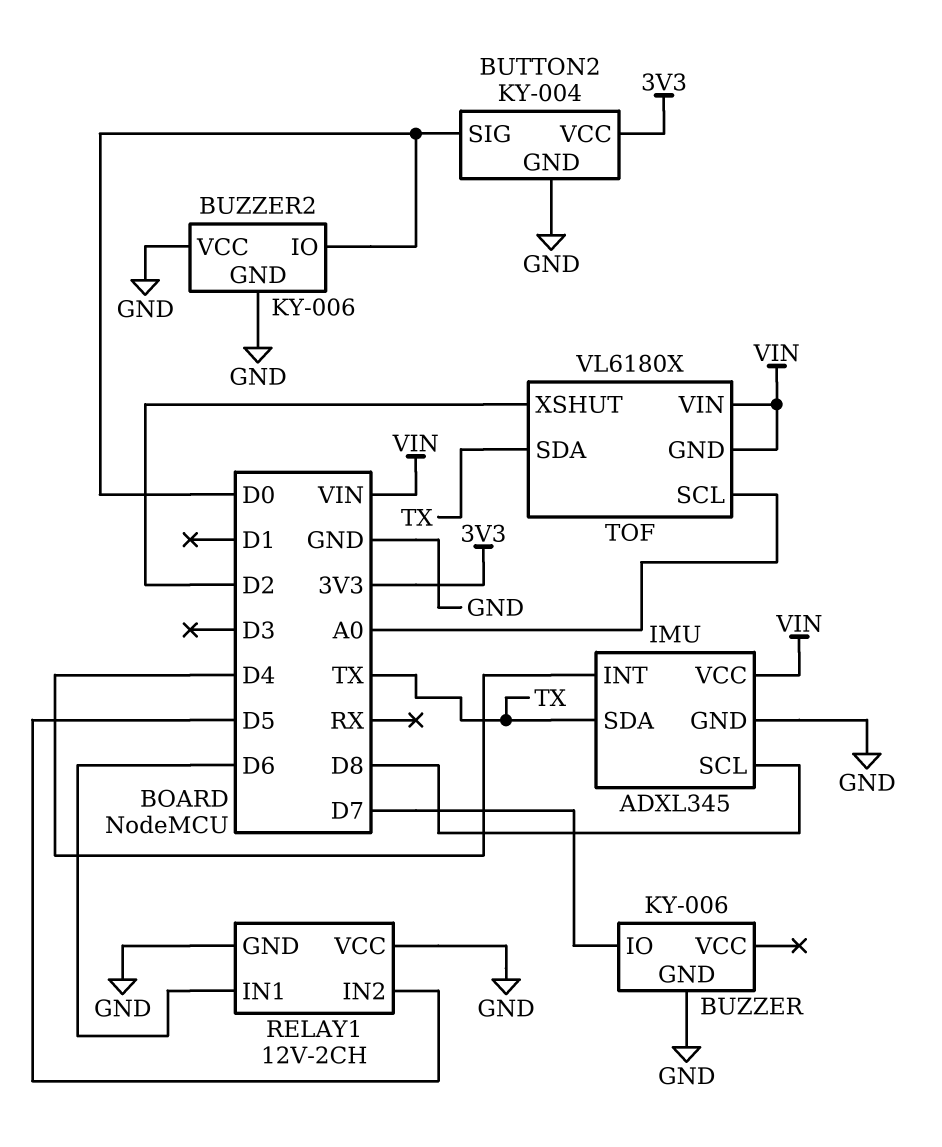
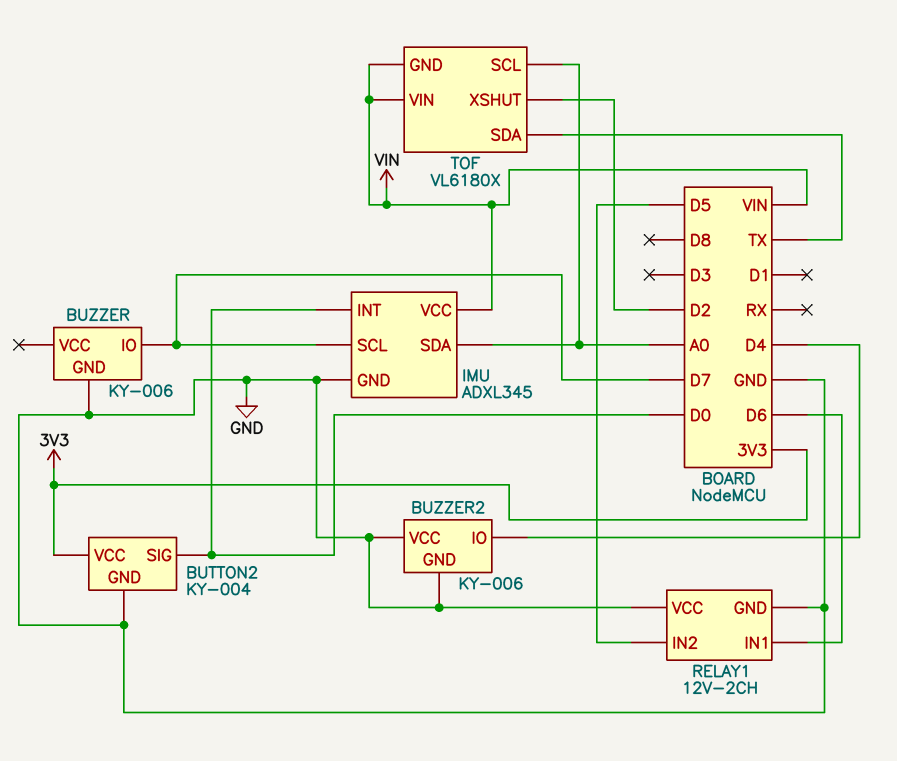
BUZZER2 pin IO: D0 -> D4
IMU pin INT: D4 -> D0
IMU pin SCL: D8 -> D7
IMU pin SDA: TX -> A0

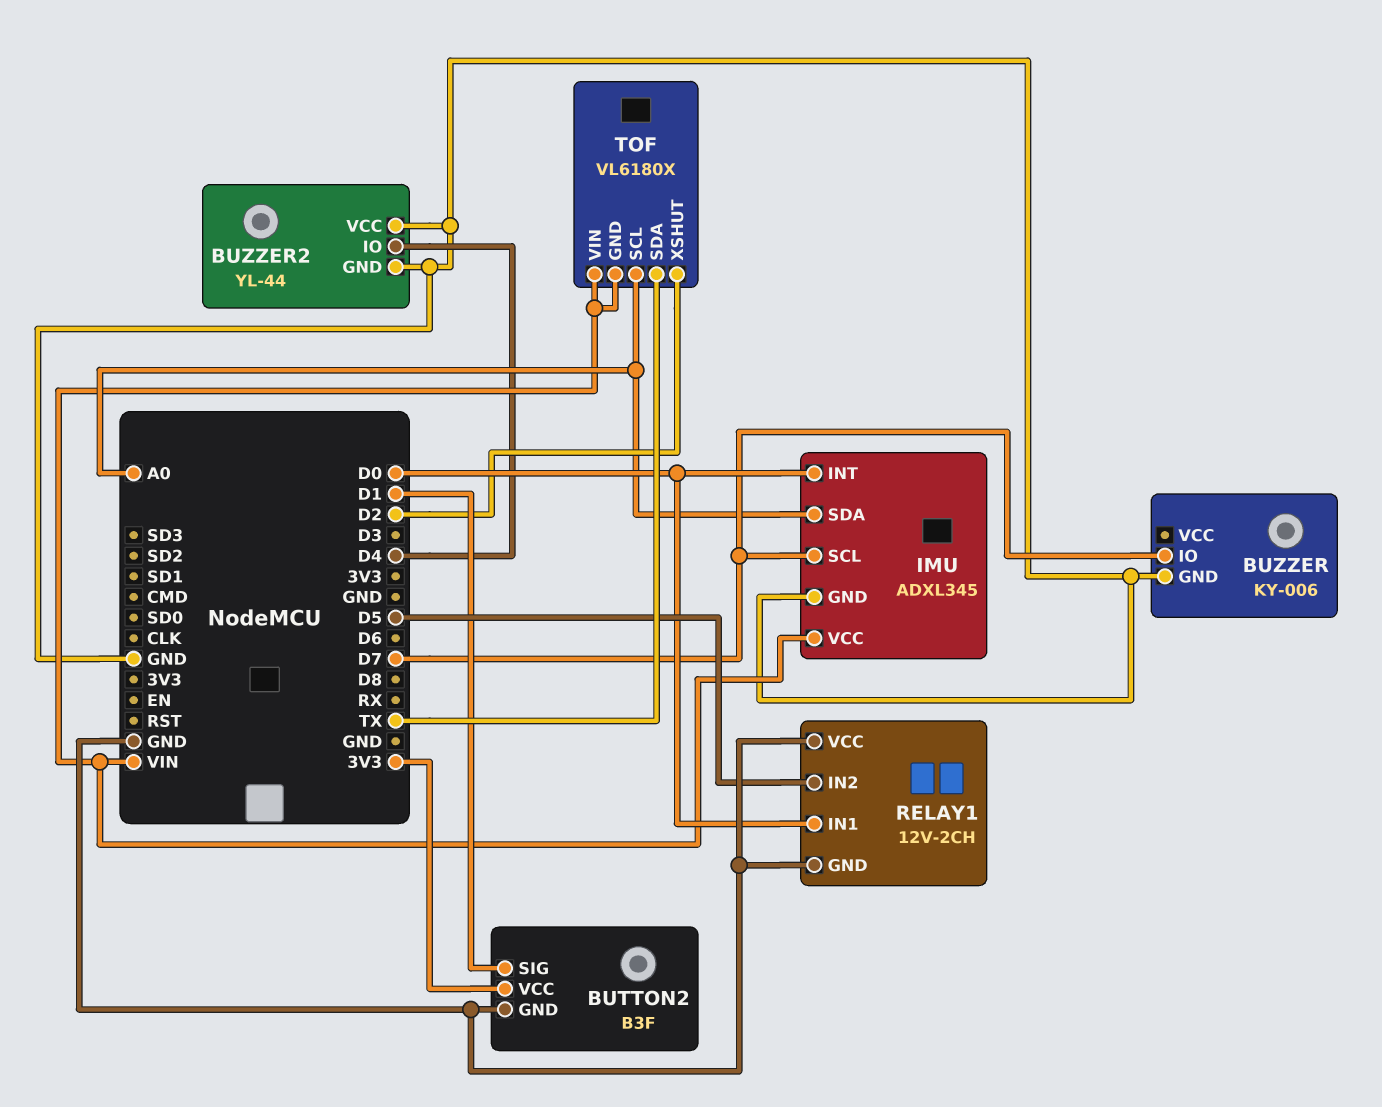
BUTTON2: KY-004 -> B3F
BUTTON2 pin SIG: D0 -> D1
BUZZER2: KY-006 -> YL-44
RELAY1 pin IN1: D6 -> D0

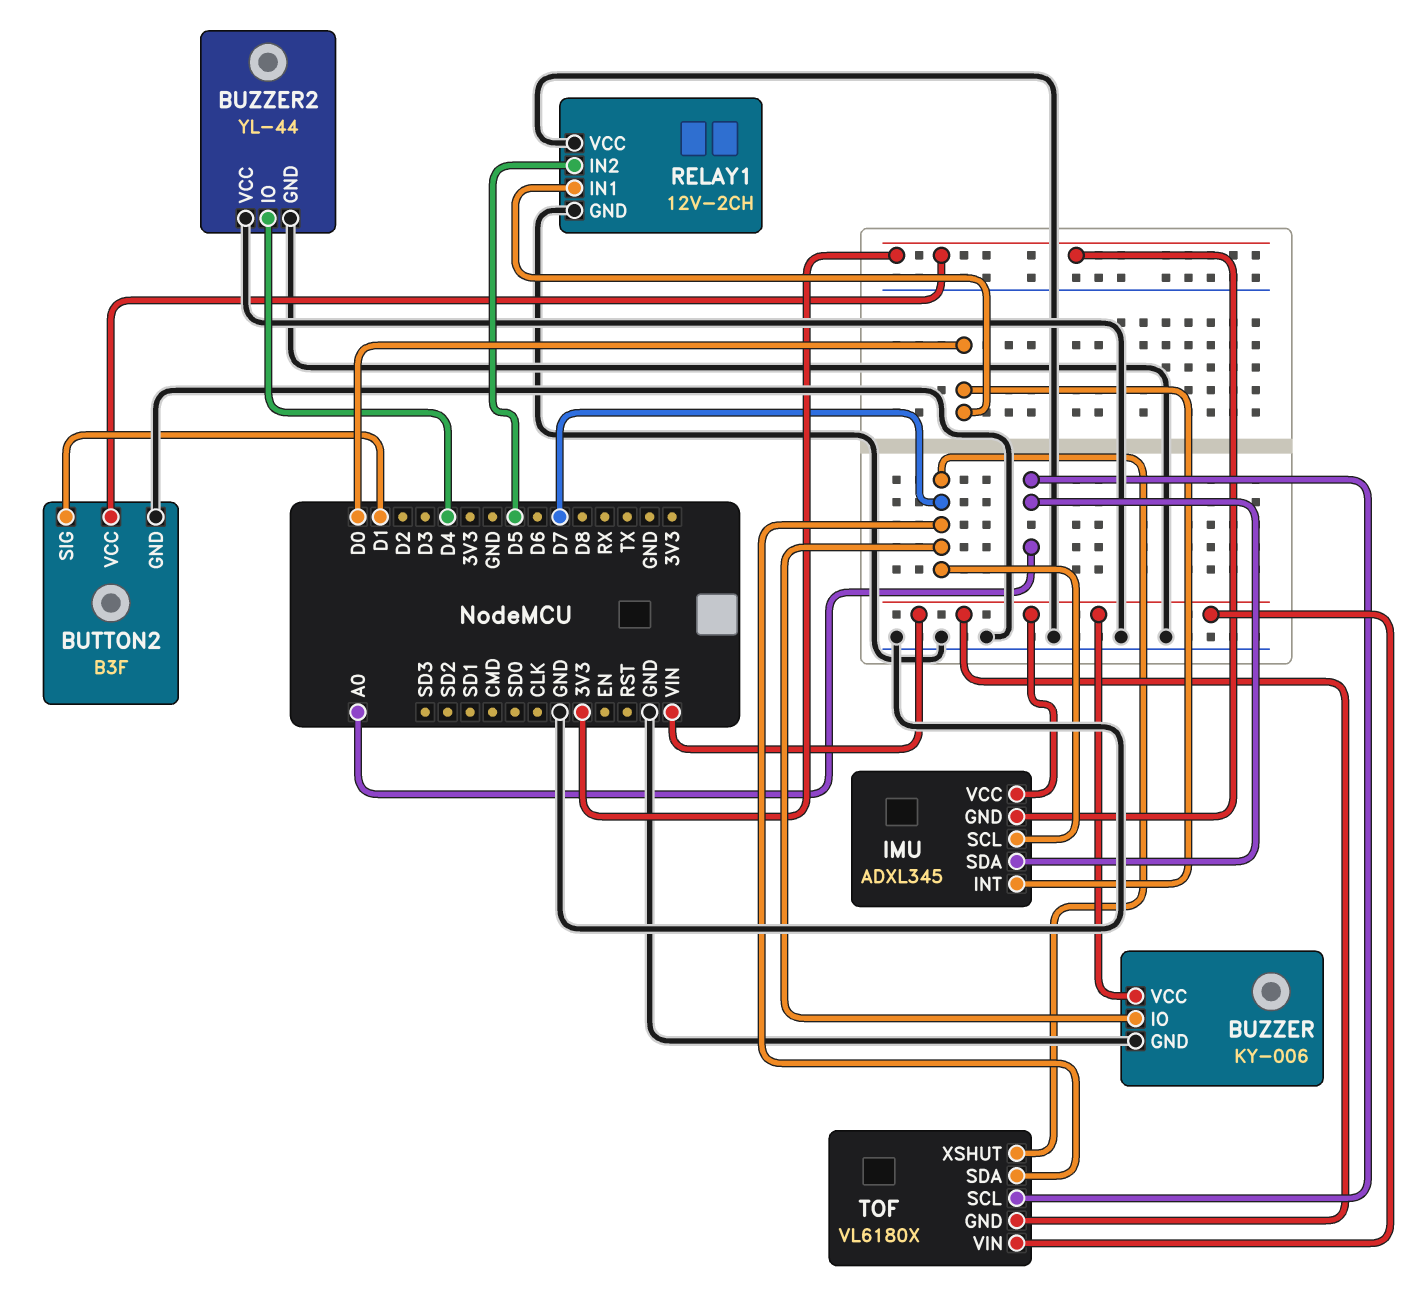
BUZZER pin VCC: none -> VIN
IMU pin GND: GND -> 3V3
TOF pin SDA: TX -> D7
TOF pin XSHUT: D2 -> D7

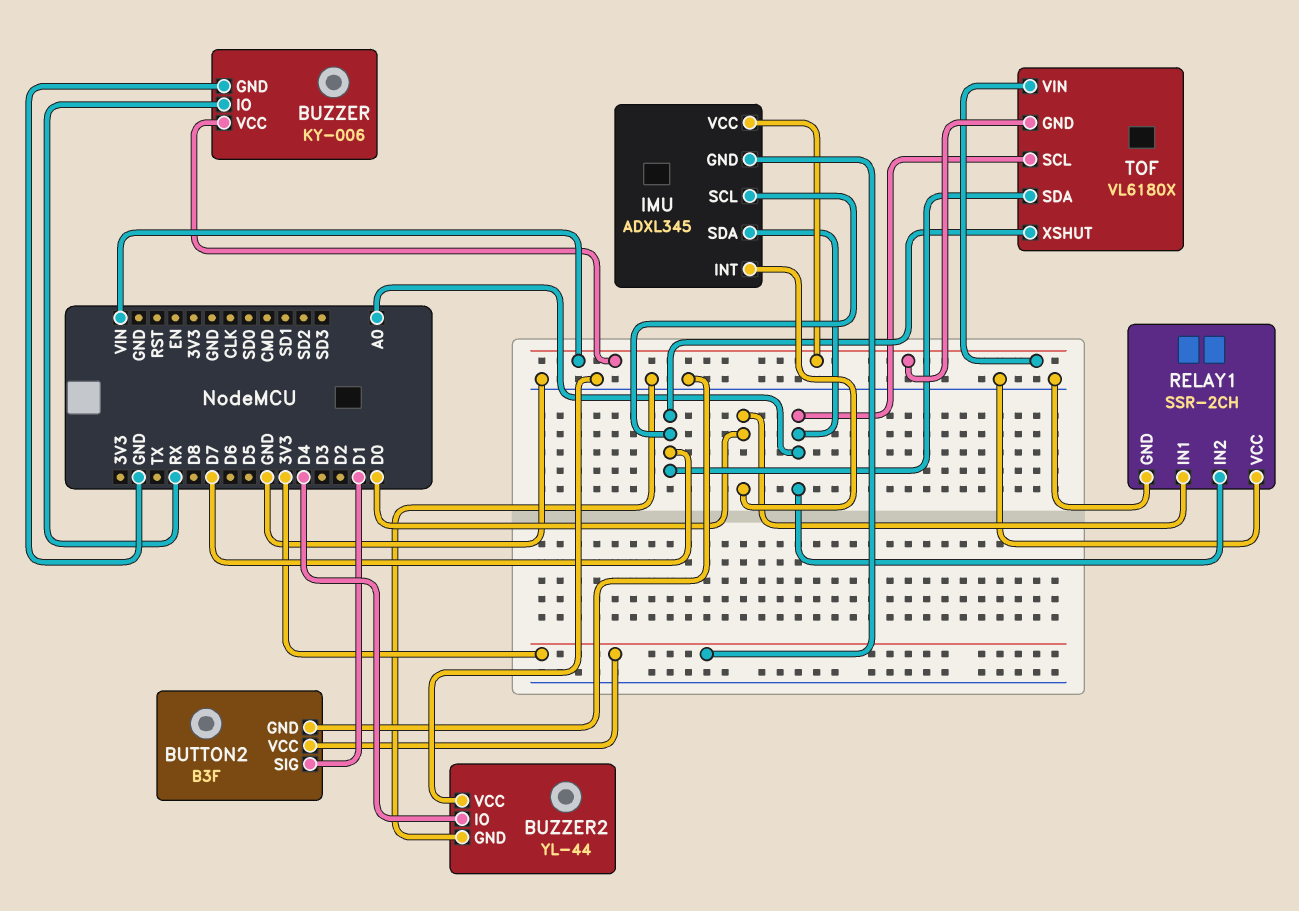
BUZZER pin IO: D7 -> RX
RELAY1: 12V-2CH -> SSR-2CH
RELAY1 pin IN2: D5 -> A0

